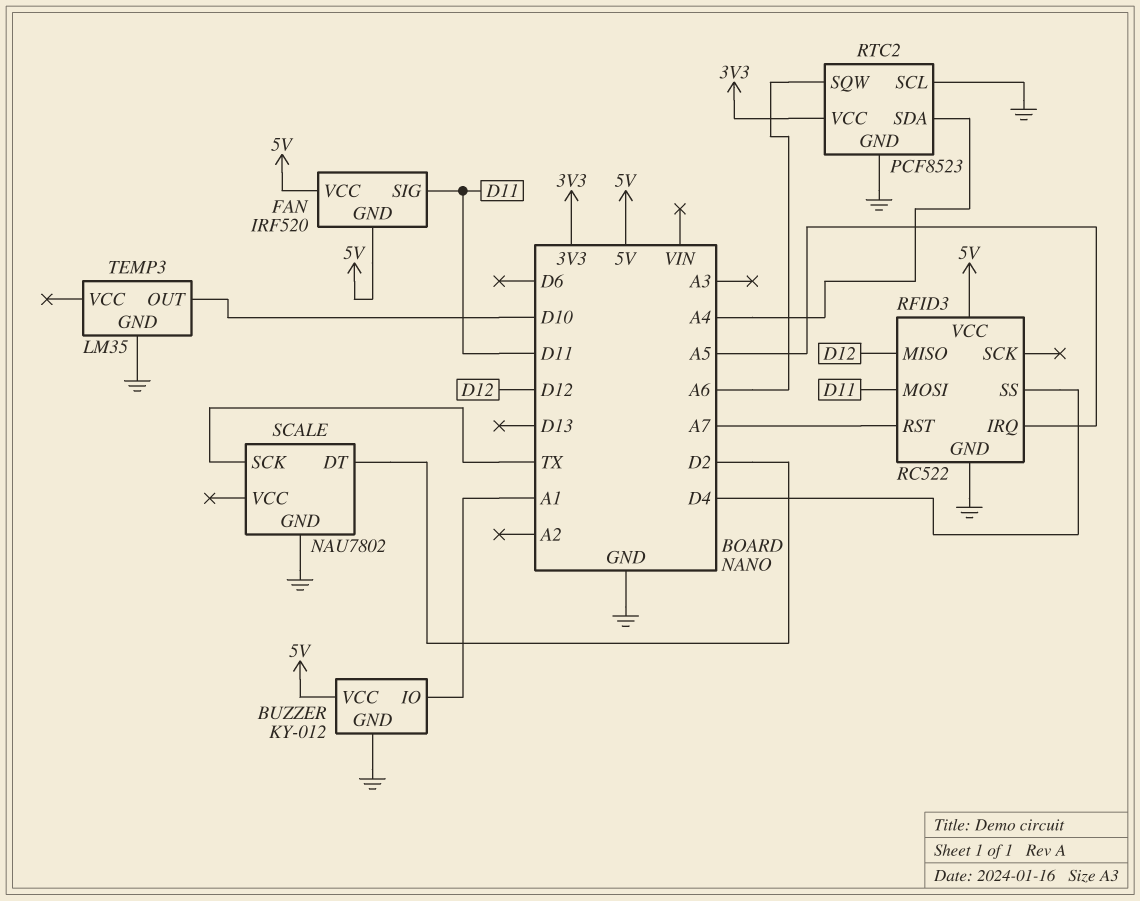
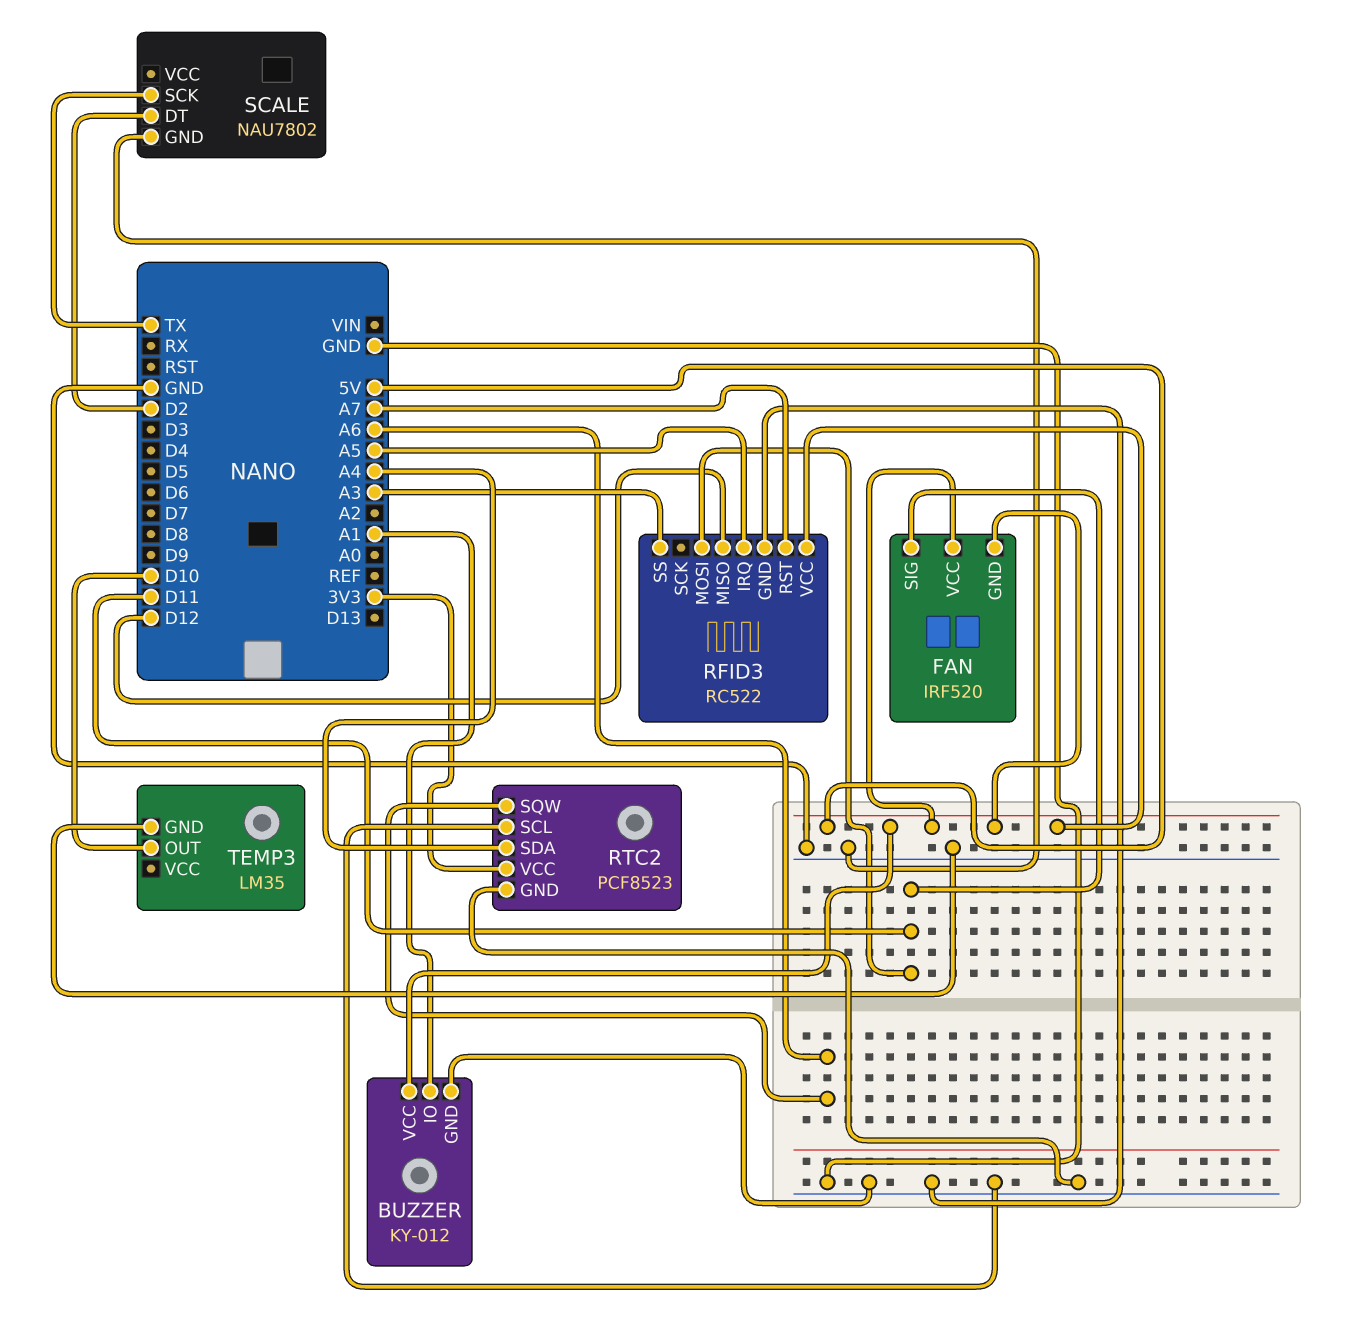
RFID3 pin SS: D4 -> A3

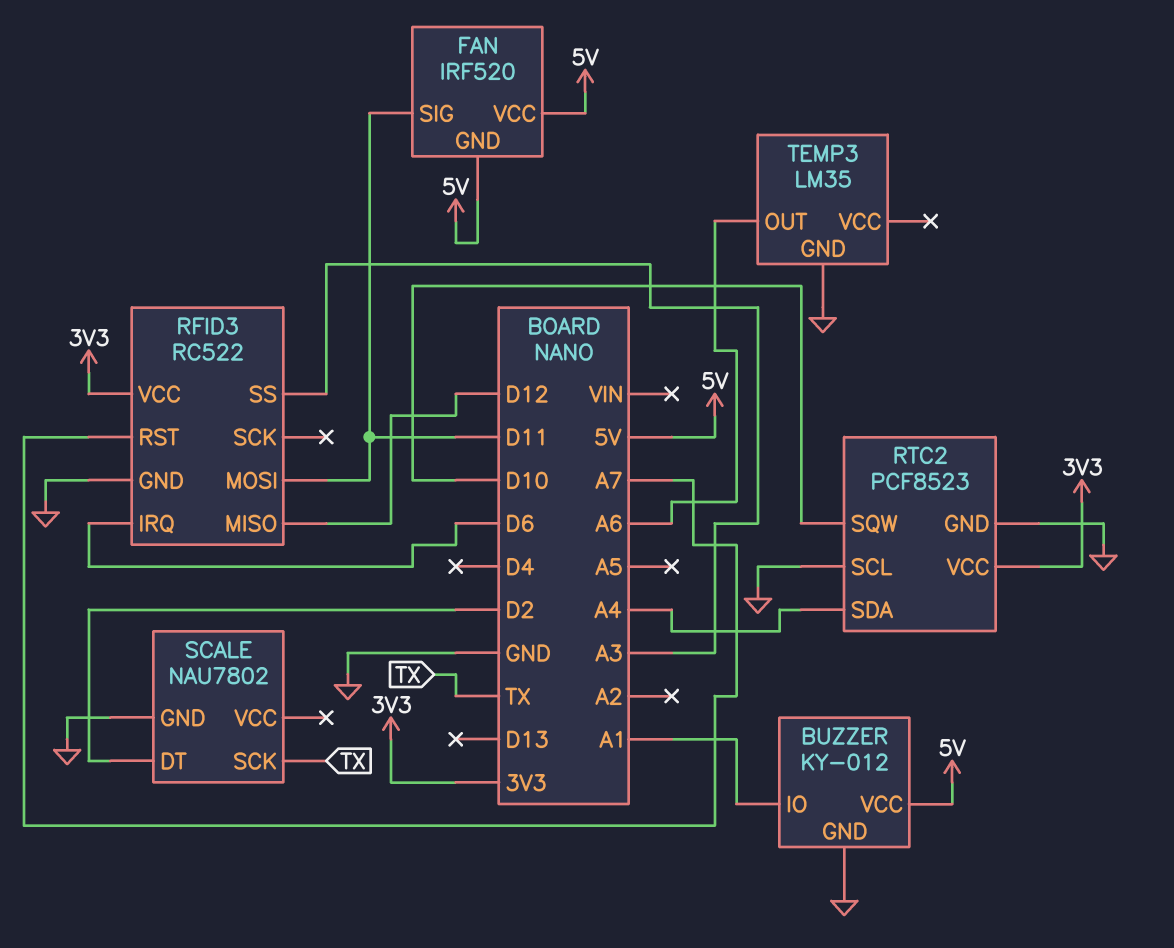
RFID3 pin IRQ: A5 -> D6
RFID3 pin VCC: 5V -> 3V3
RTC2 pin SQW: A6 -> D10
TEMP3 pin OUT: D10 -> A6

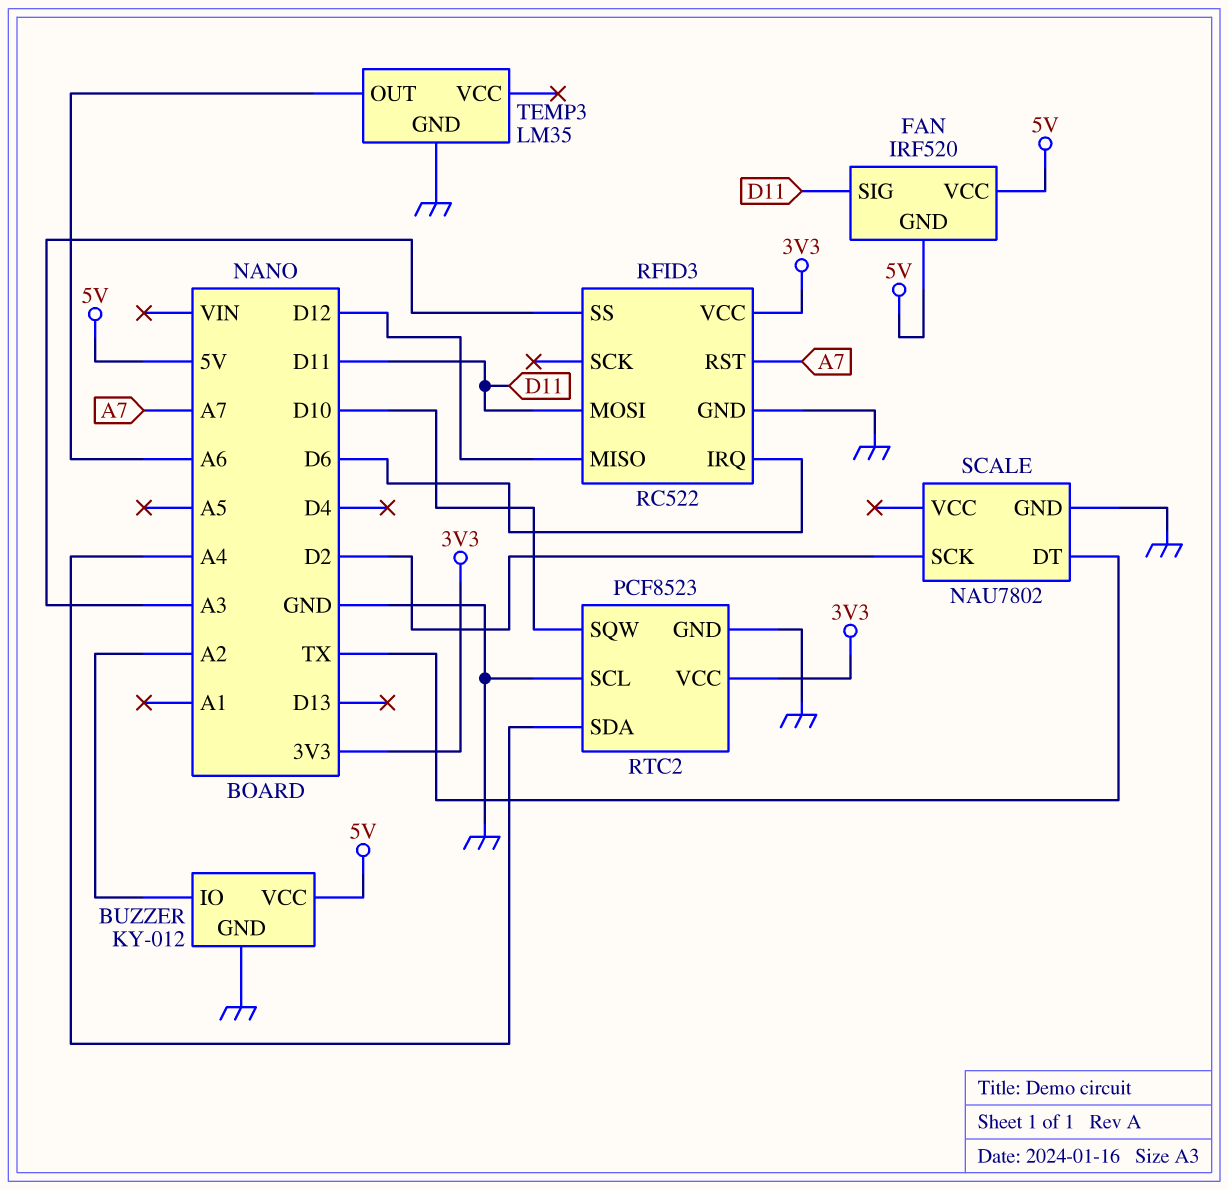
BUZZER pin IO: A1 -> A2
SCALE pin DT: D2 -> TX
SCALE pin SCK: TX -> D2

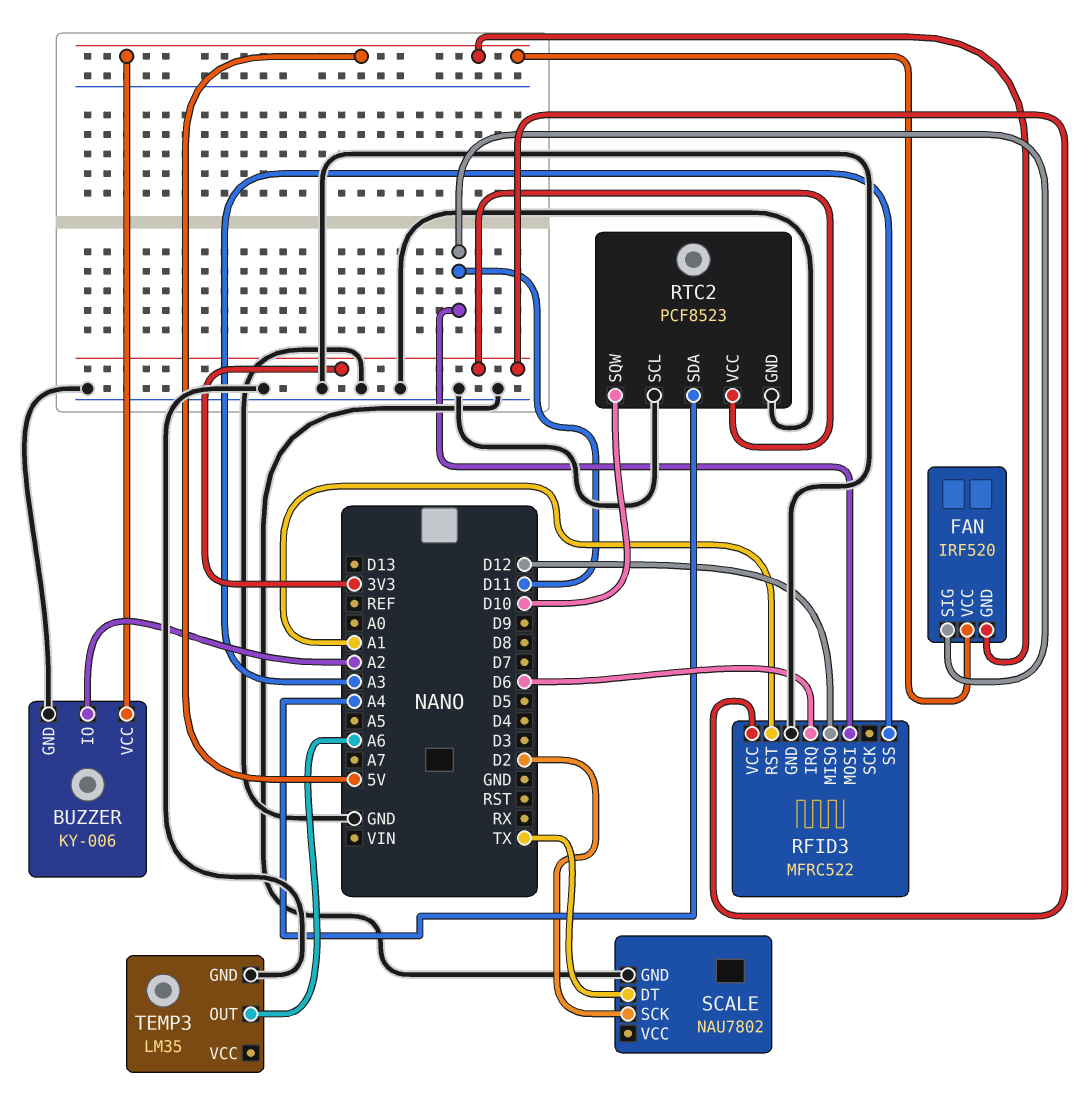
BUZZER: KY-012 -> KY-006
RFID3: RC522 -> MFRC522
RFID3 pin RST: A7 -> A1

